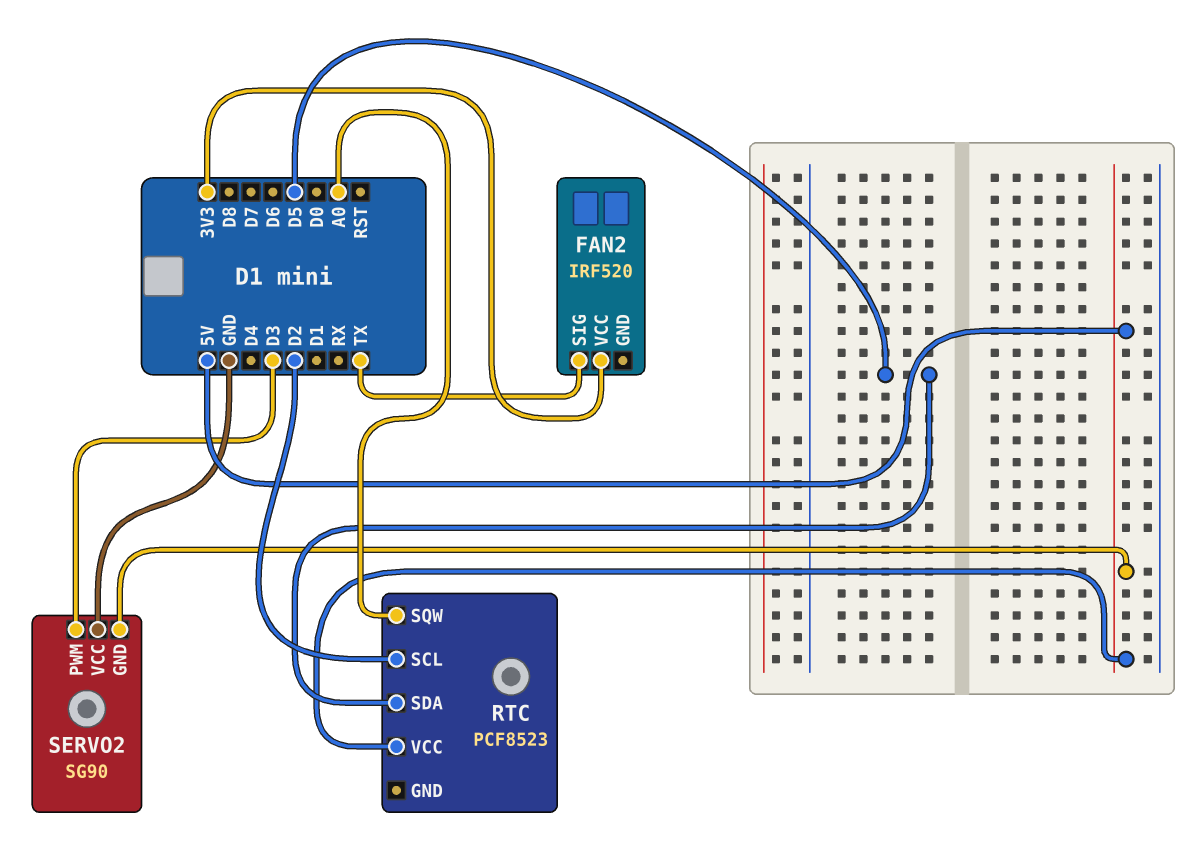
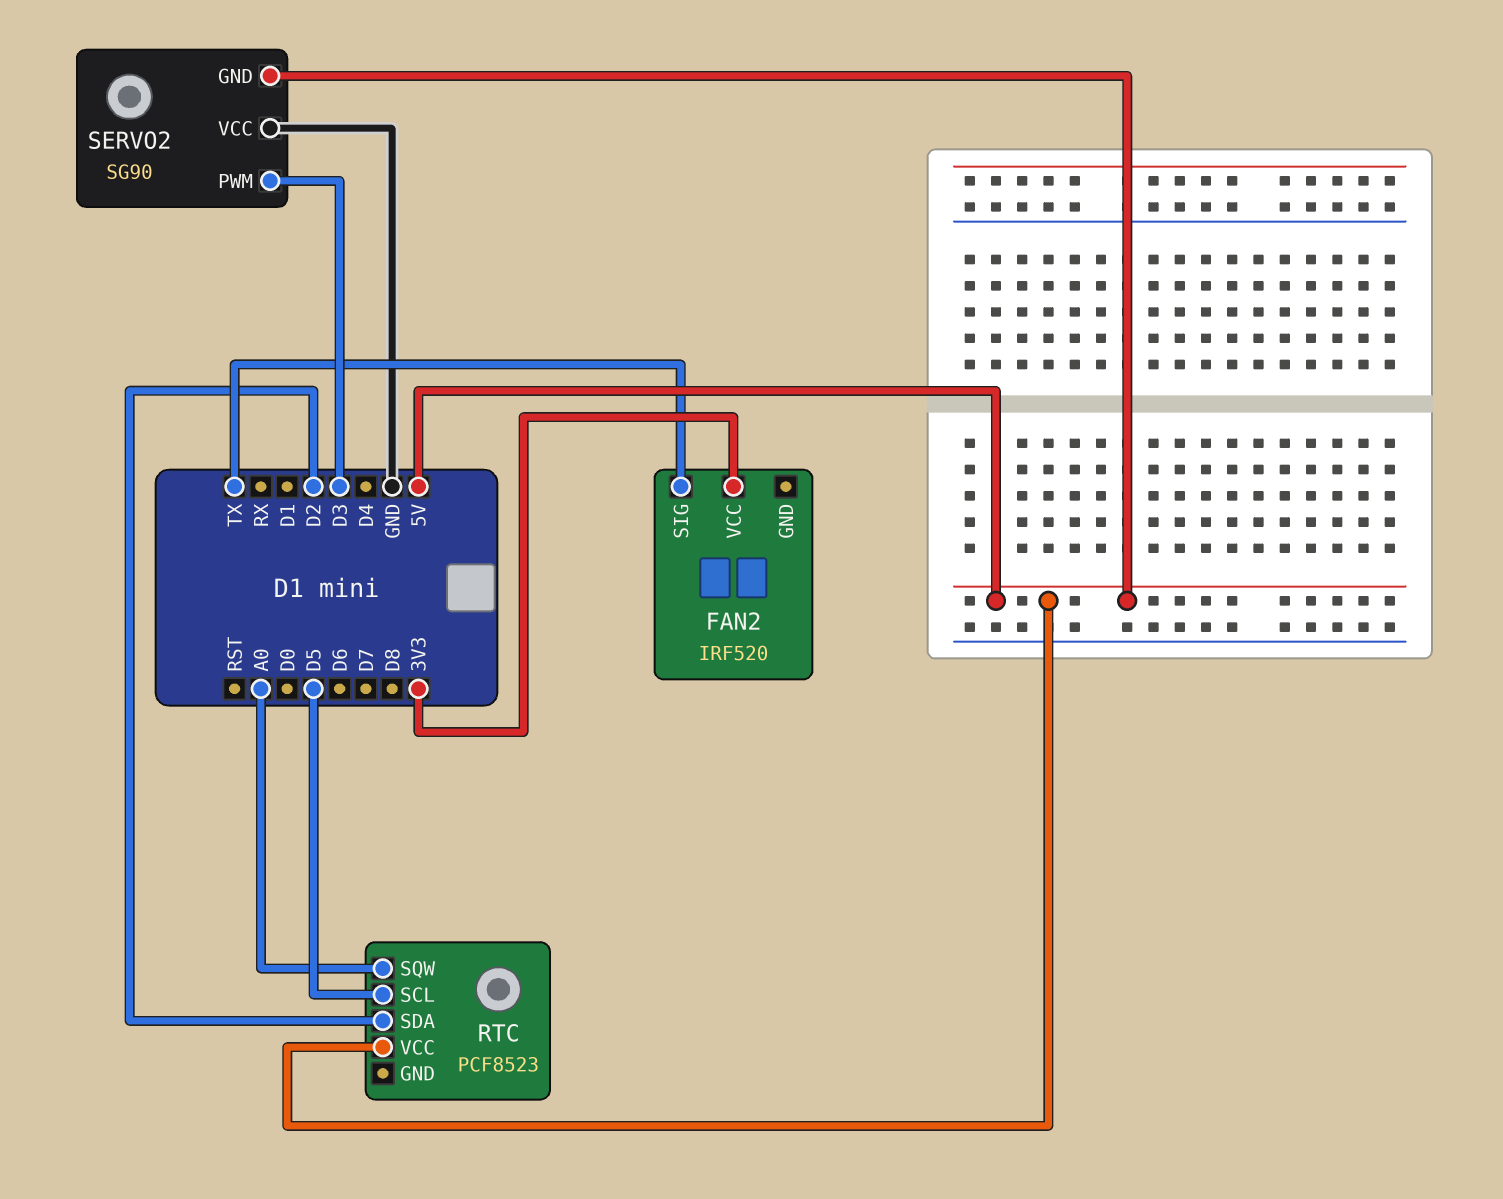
RTC pin SCL: D2 -> D5
RTC pin SDA: D5 -> D2

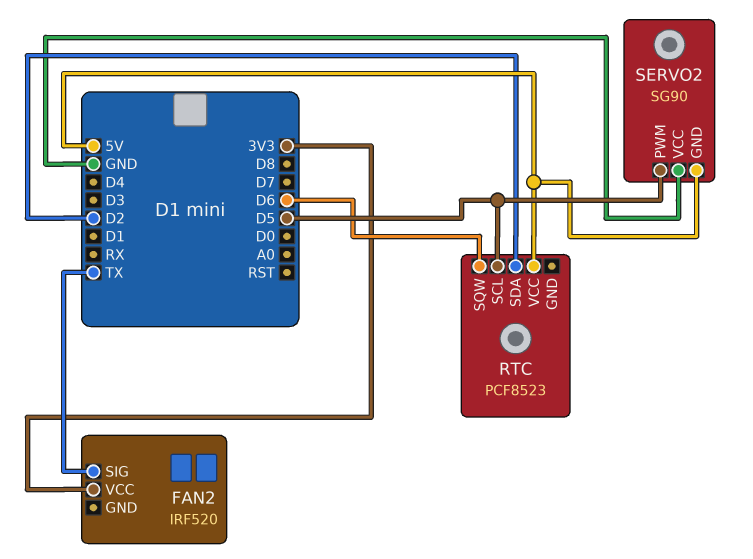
RTC pin SQW: A0 -> D6
SERVO2 pin PWM: D3 -> D5

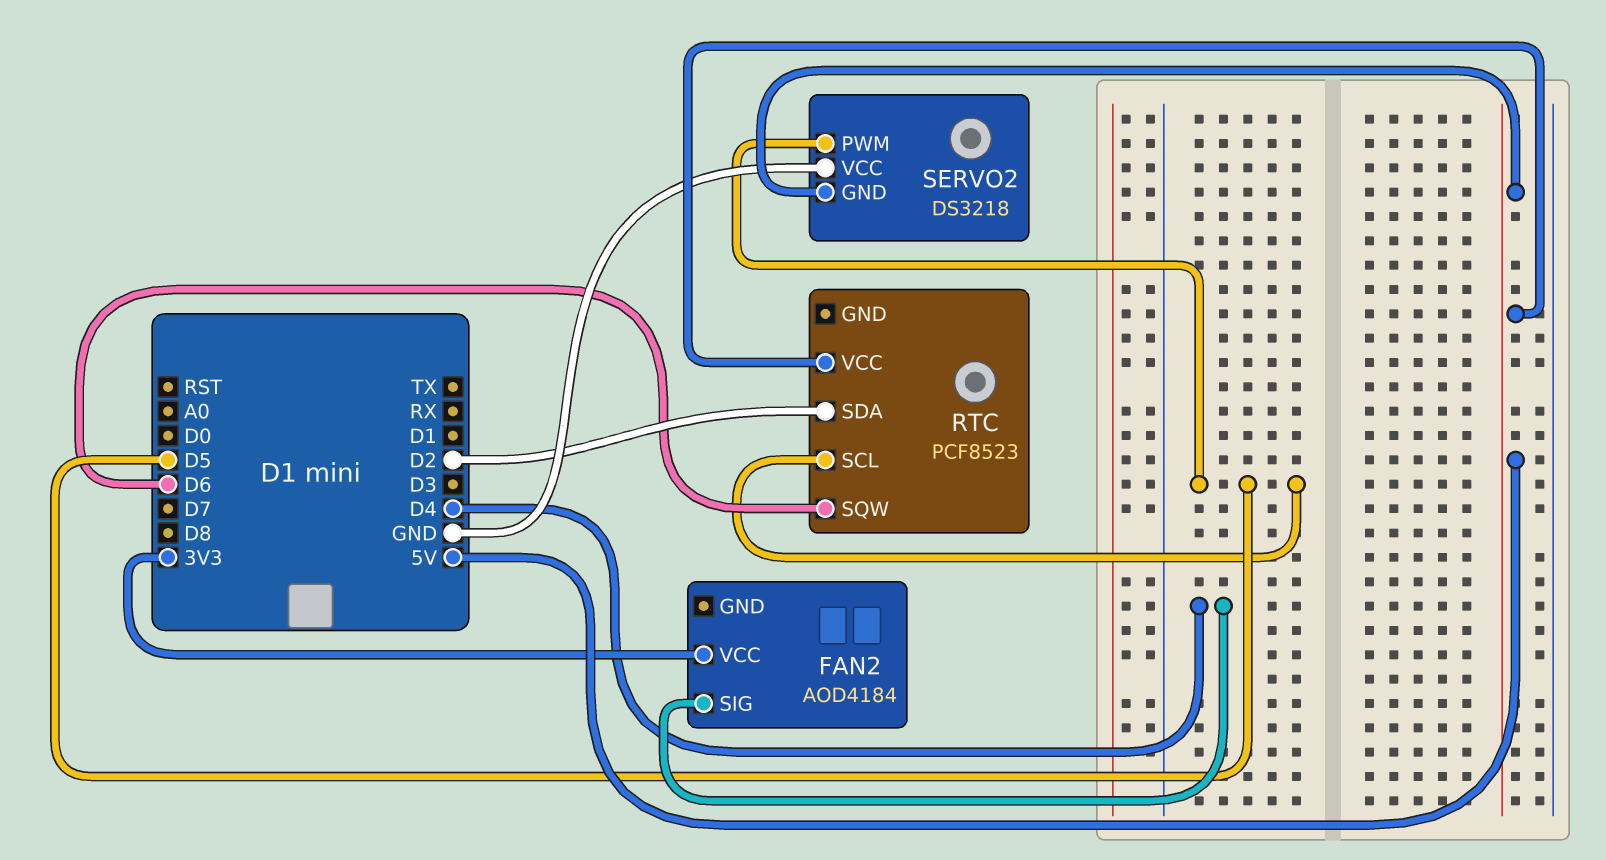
FAN2: IRF520 -> AOD4184
FAN2 pin SIG: TX -> D4
SERVO2: SG90 -> DS3218

